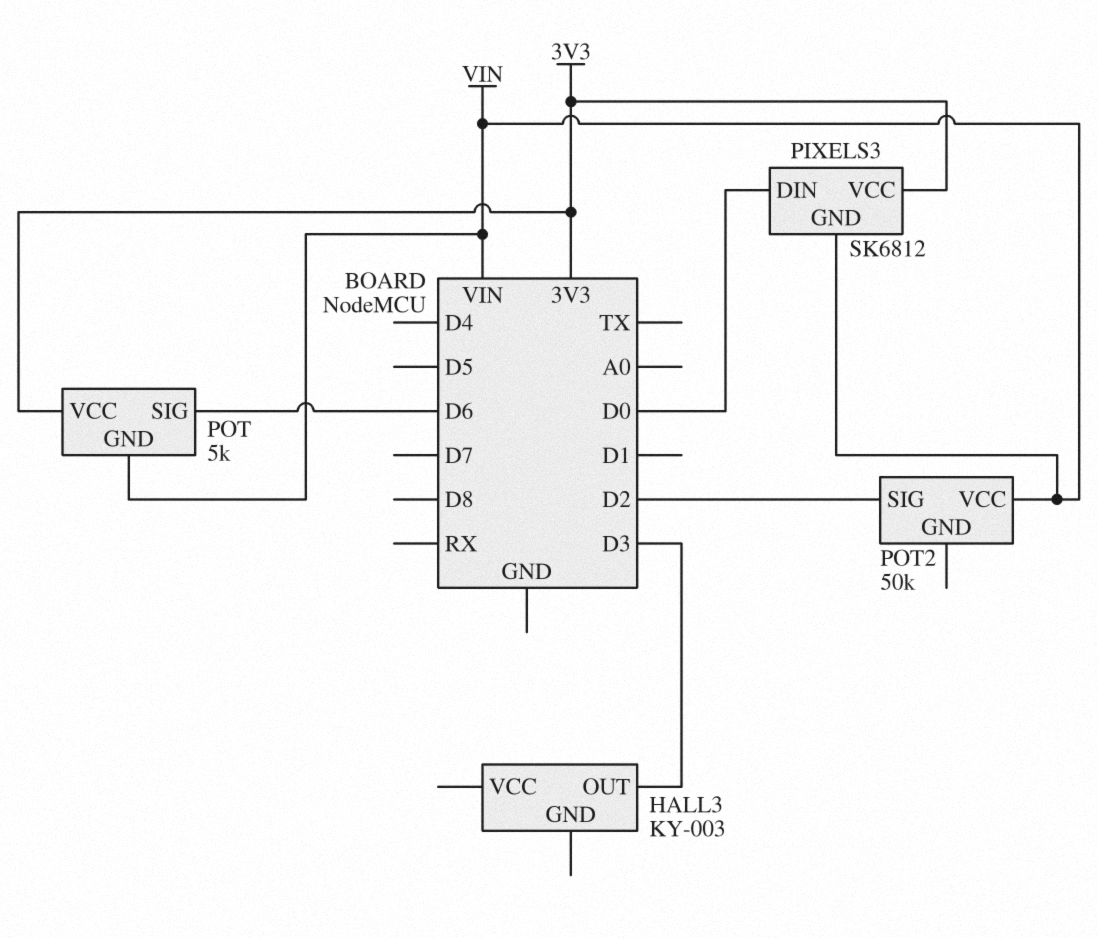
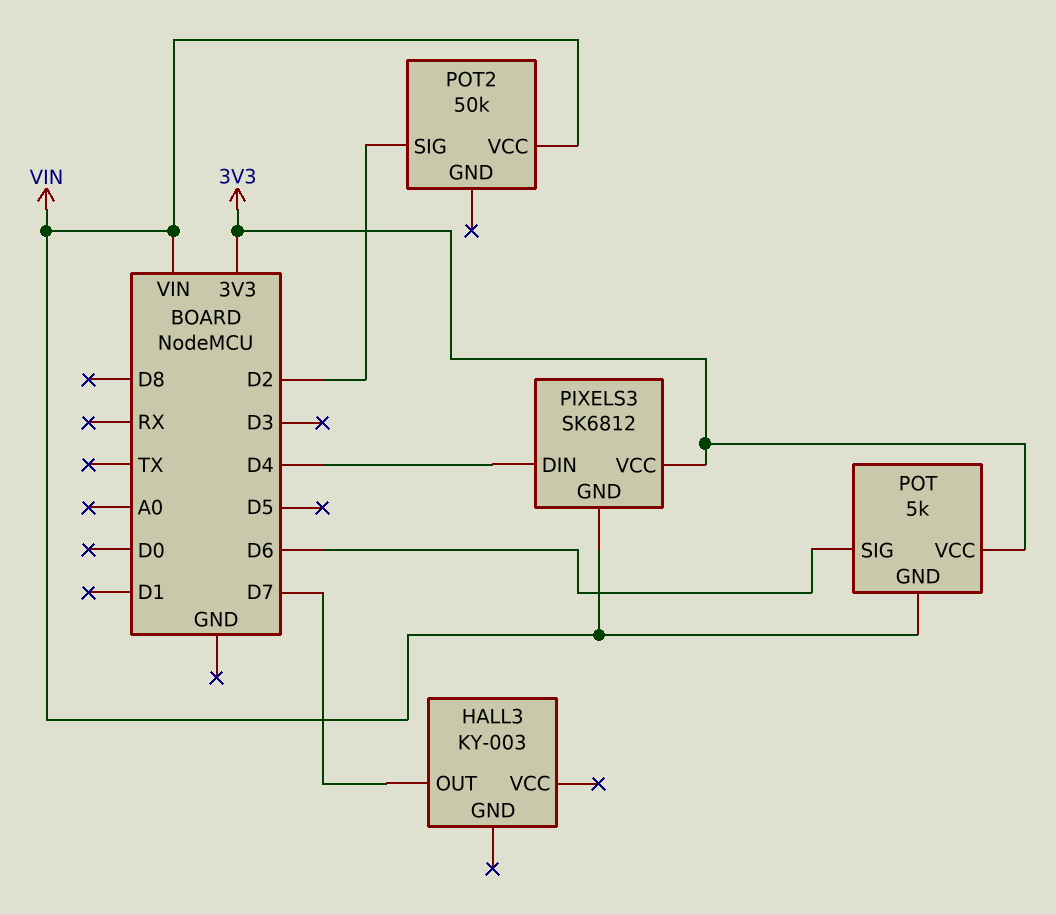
HALL3 pin OUT: D3 -> D7
PIXELS3 pin DIN: D0 -> D4

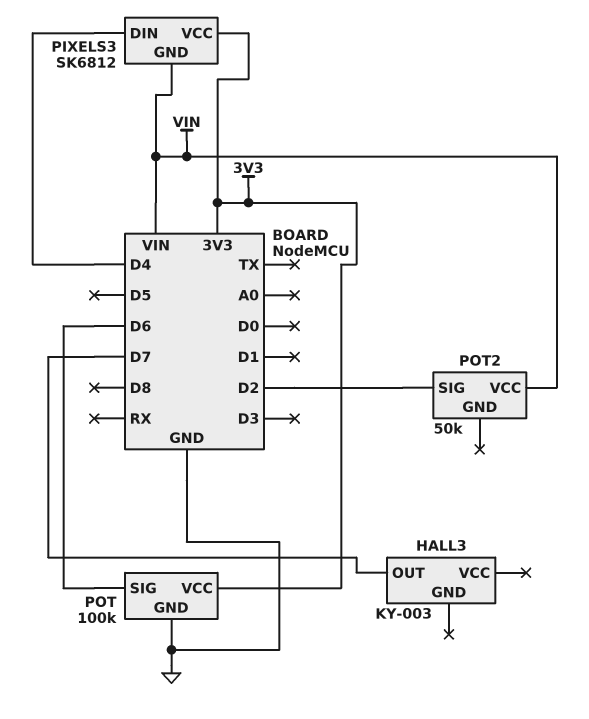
POT: 5k -> 100k
POT pin GND: VIN -> GND

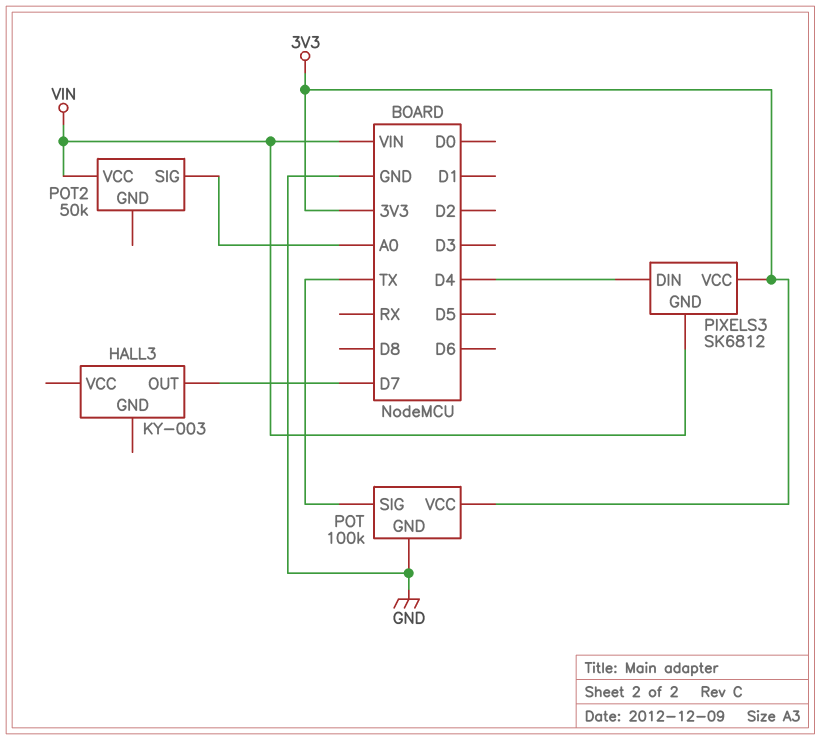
POT pin SIG: D6 -> TX
POT2 pin SIG: D2 -> A0

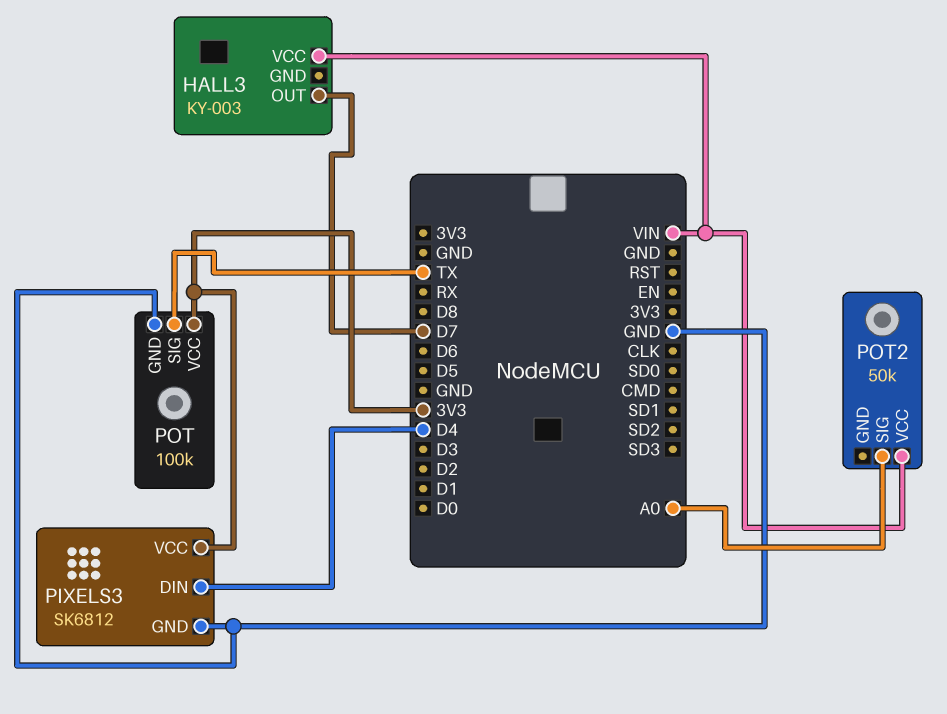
HALL3 pin VCC: none -> VIN
PIXELS3 pin GND: VIN -> GND

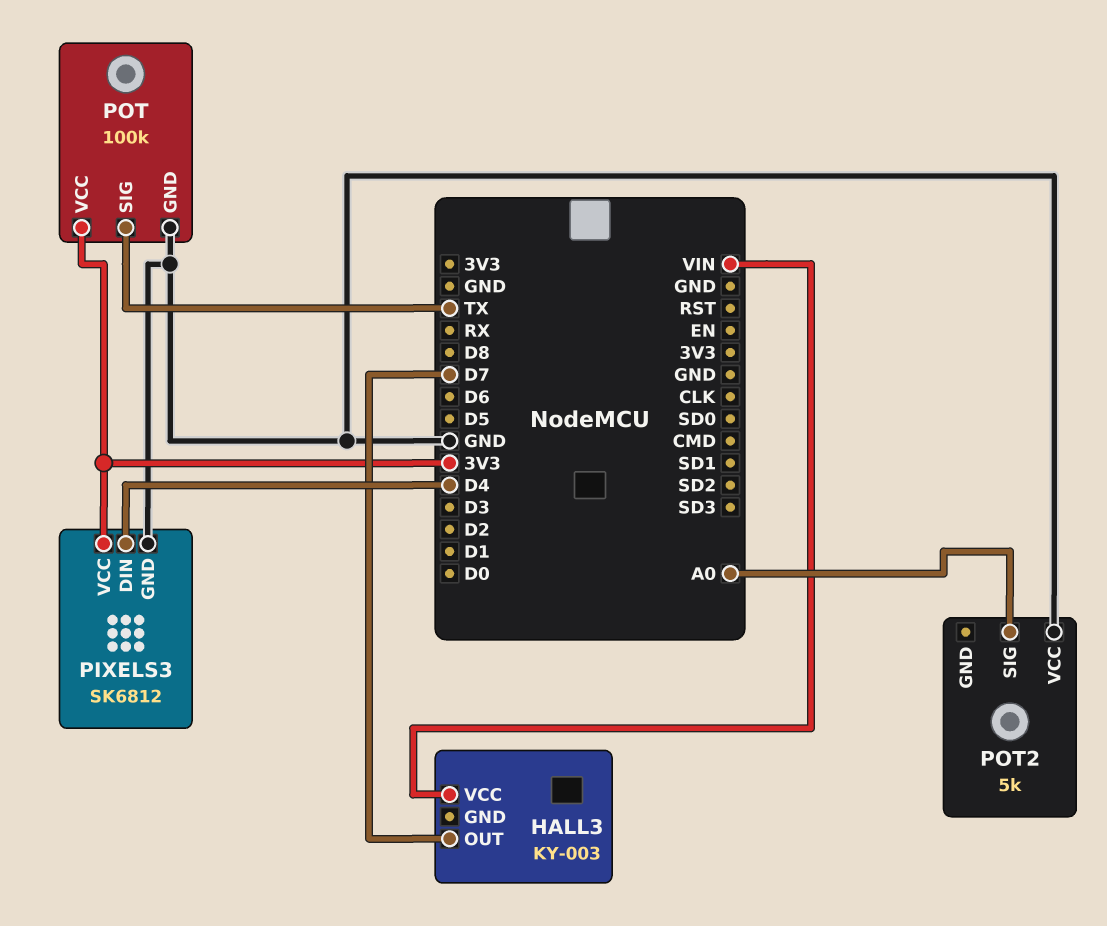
POT2: 50k -> 5k
POT2 pin VCC: VIN -> GND

